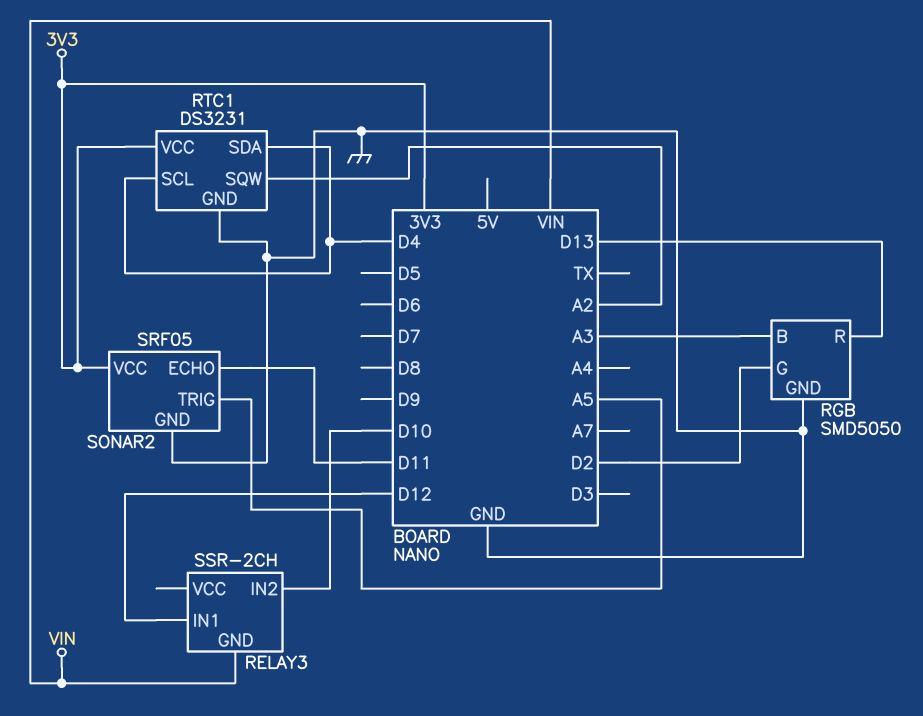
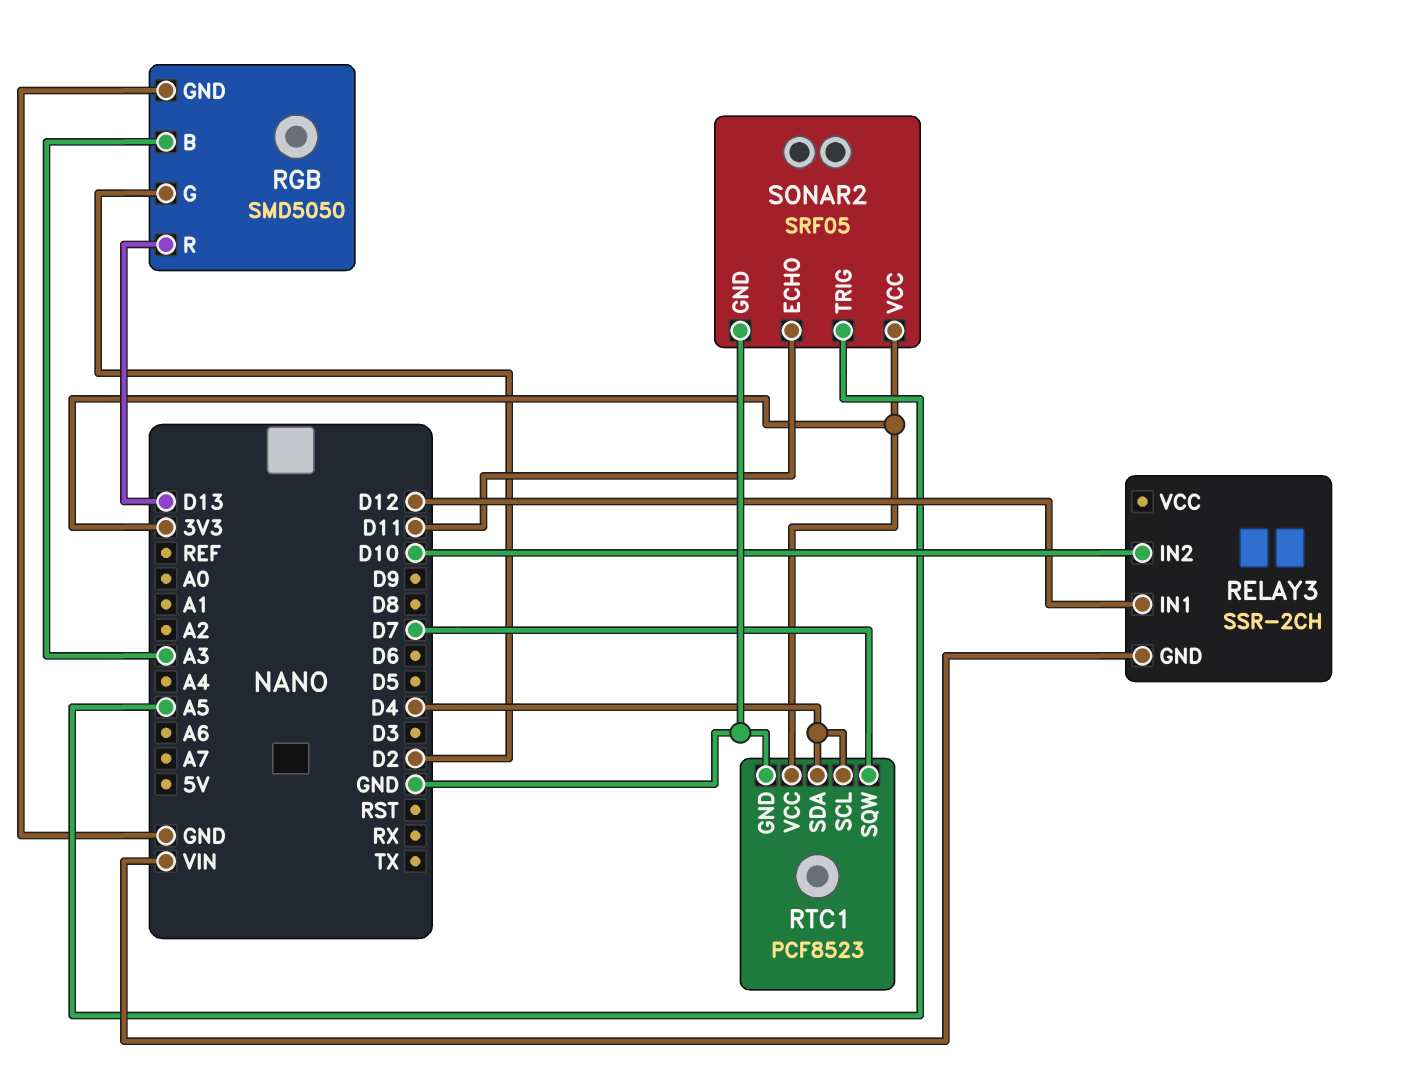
RTC1: DS3231 -> PCF8523
RTC1 pin SQW: A2 -> D7

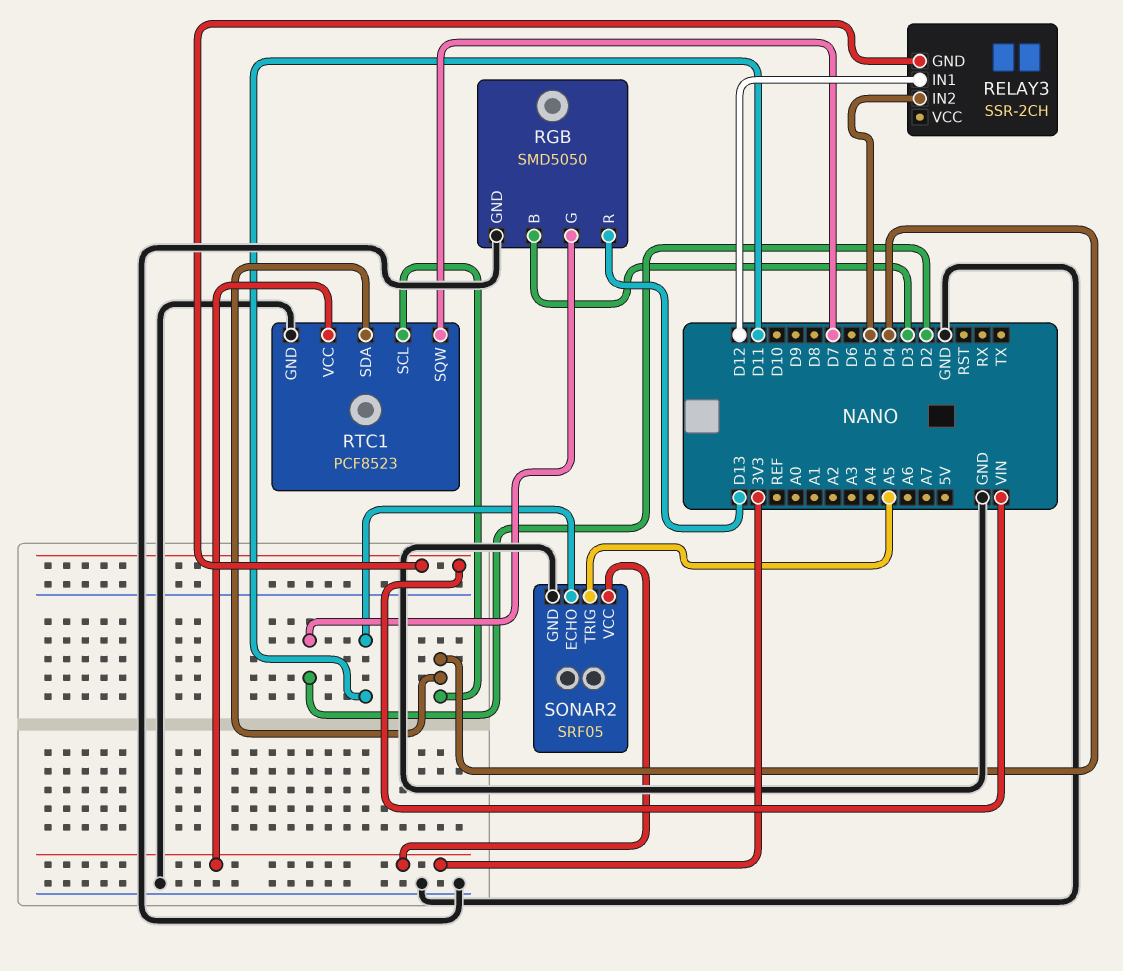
RELAY3 pin IN2: D10 -> D5
RGB pin B: A3 -> D3

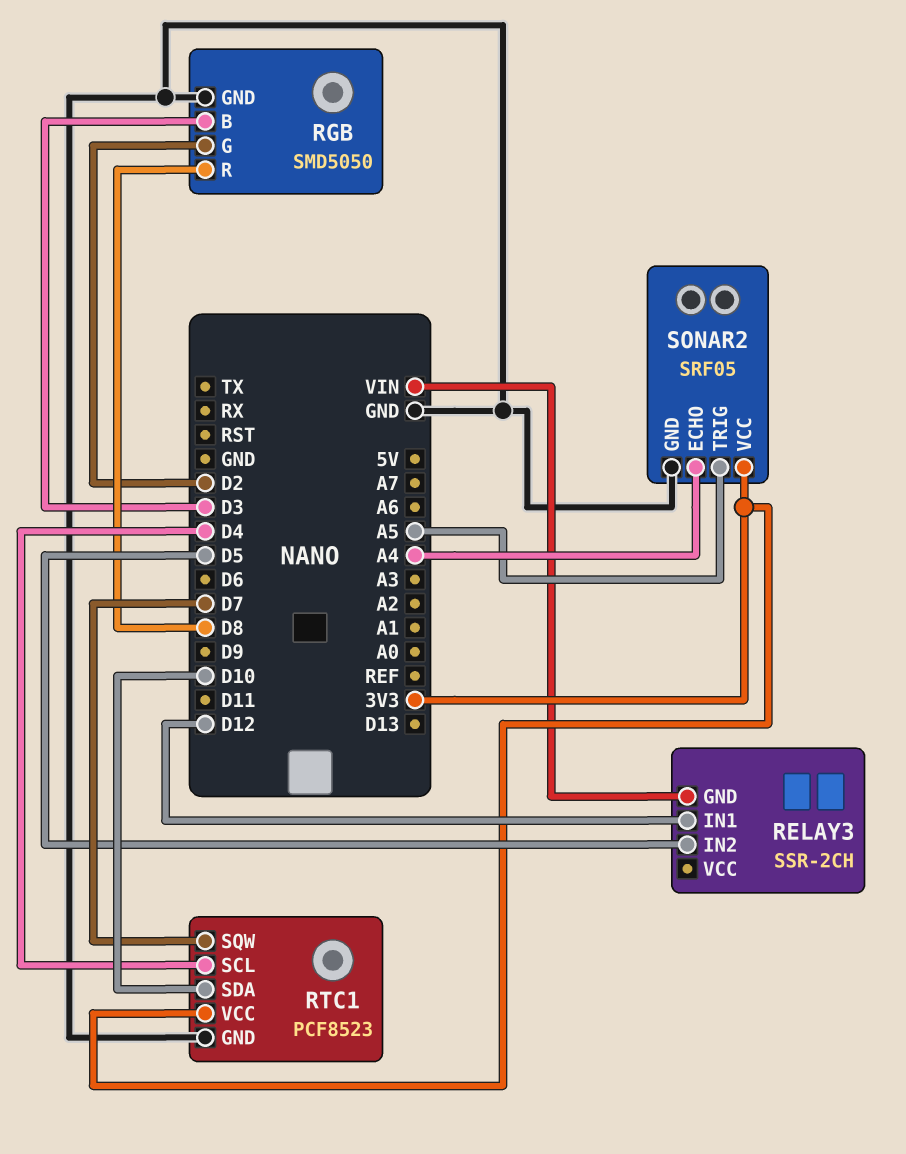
RGB pin R: D13 -> D8
RTC1 pin SDA: D4 -> D10
SONAR2 pin ECHO: D11 -> A4

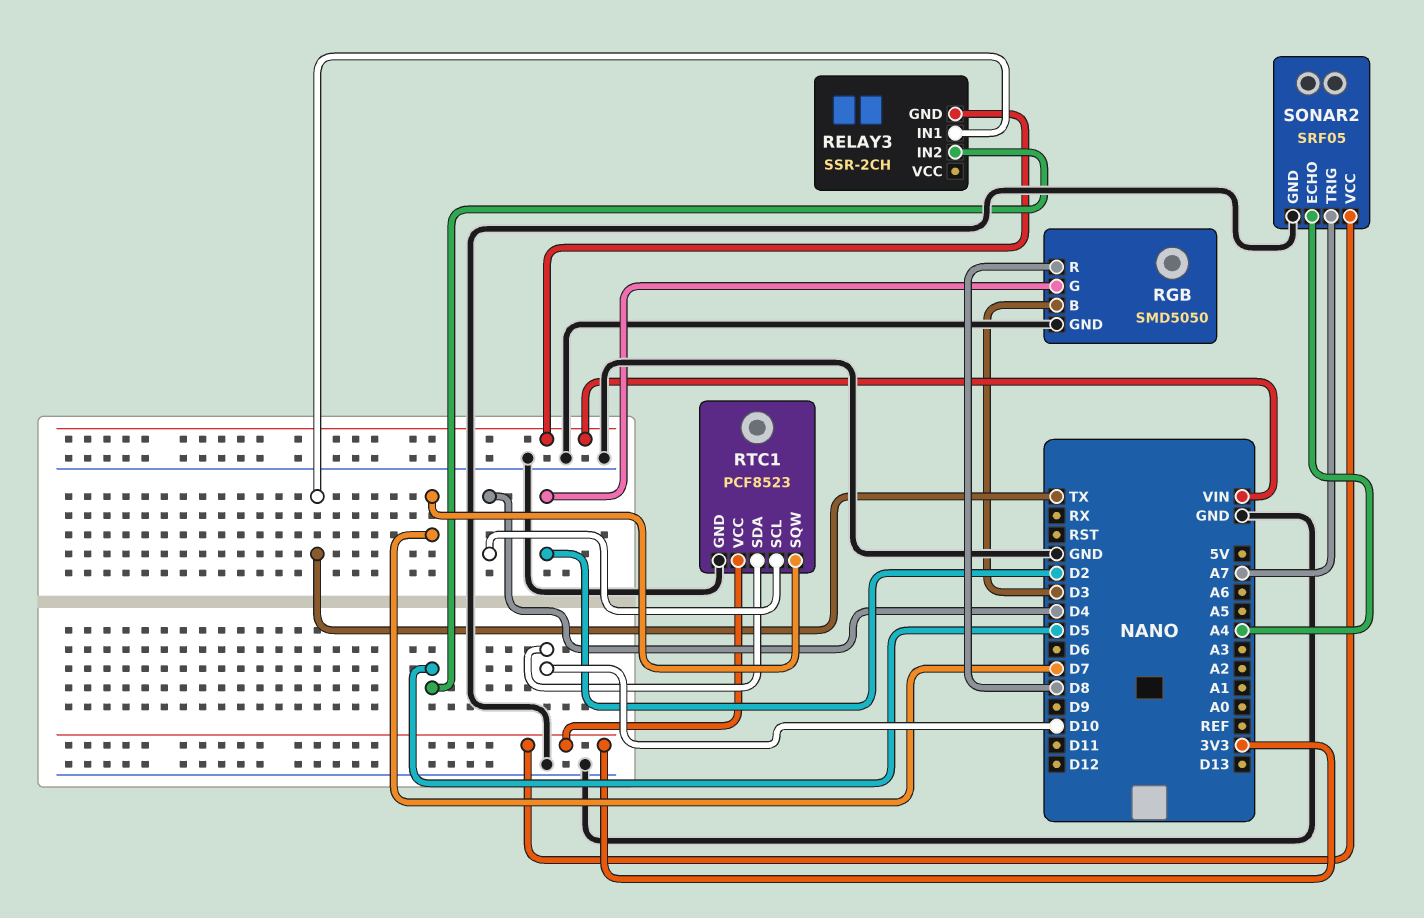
RELAY3 pin IN1: D12 -> TX
SONAR2 pin TRIG: A5 -> A7

